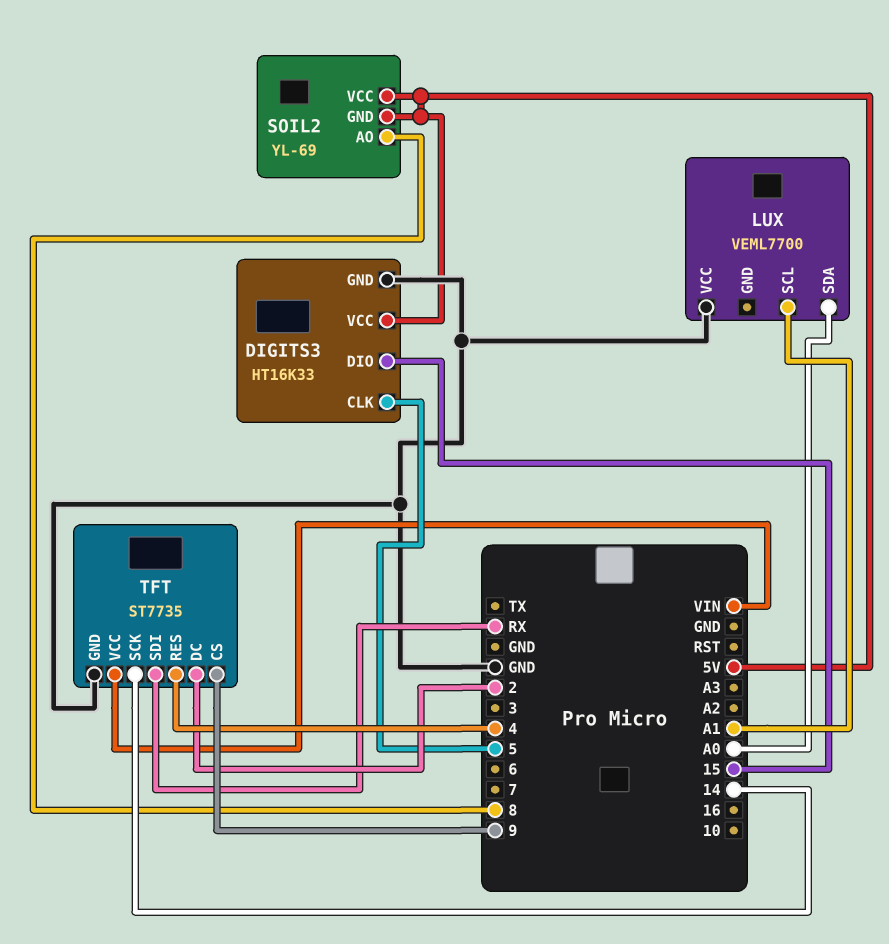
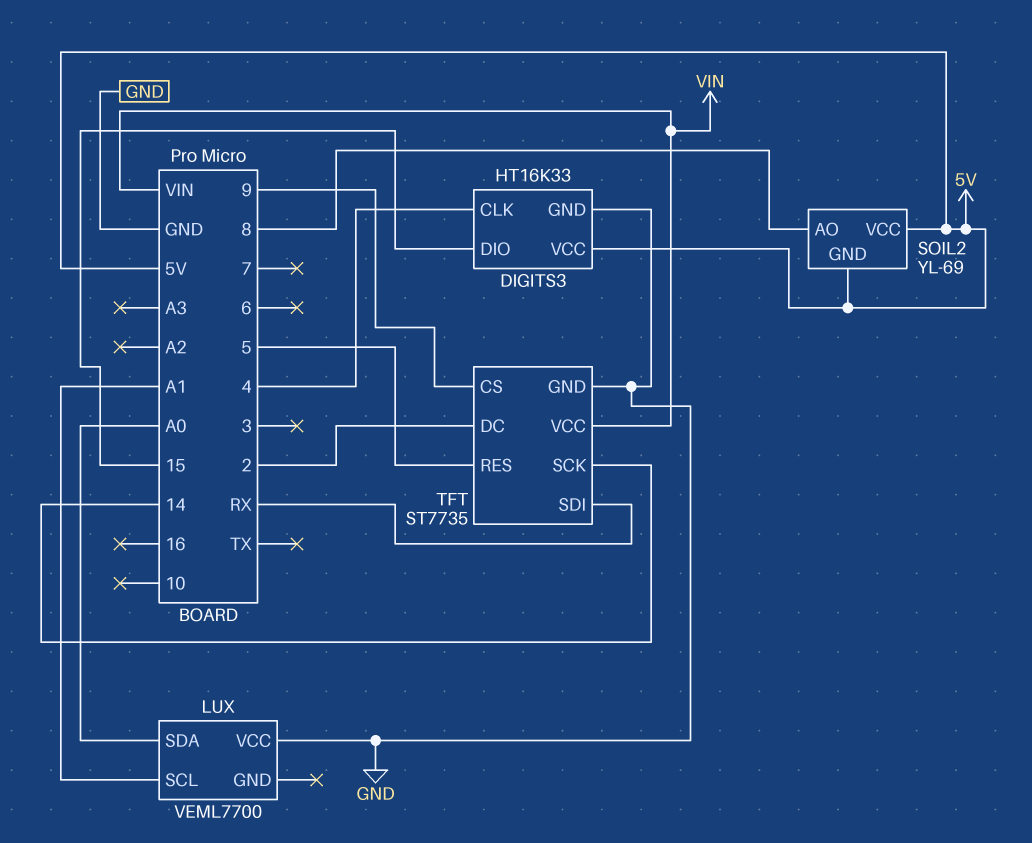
DIGITS3 pin CLK: 5 -> 4
TFT pin RES: 4 -> 5

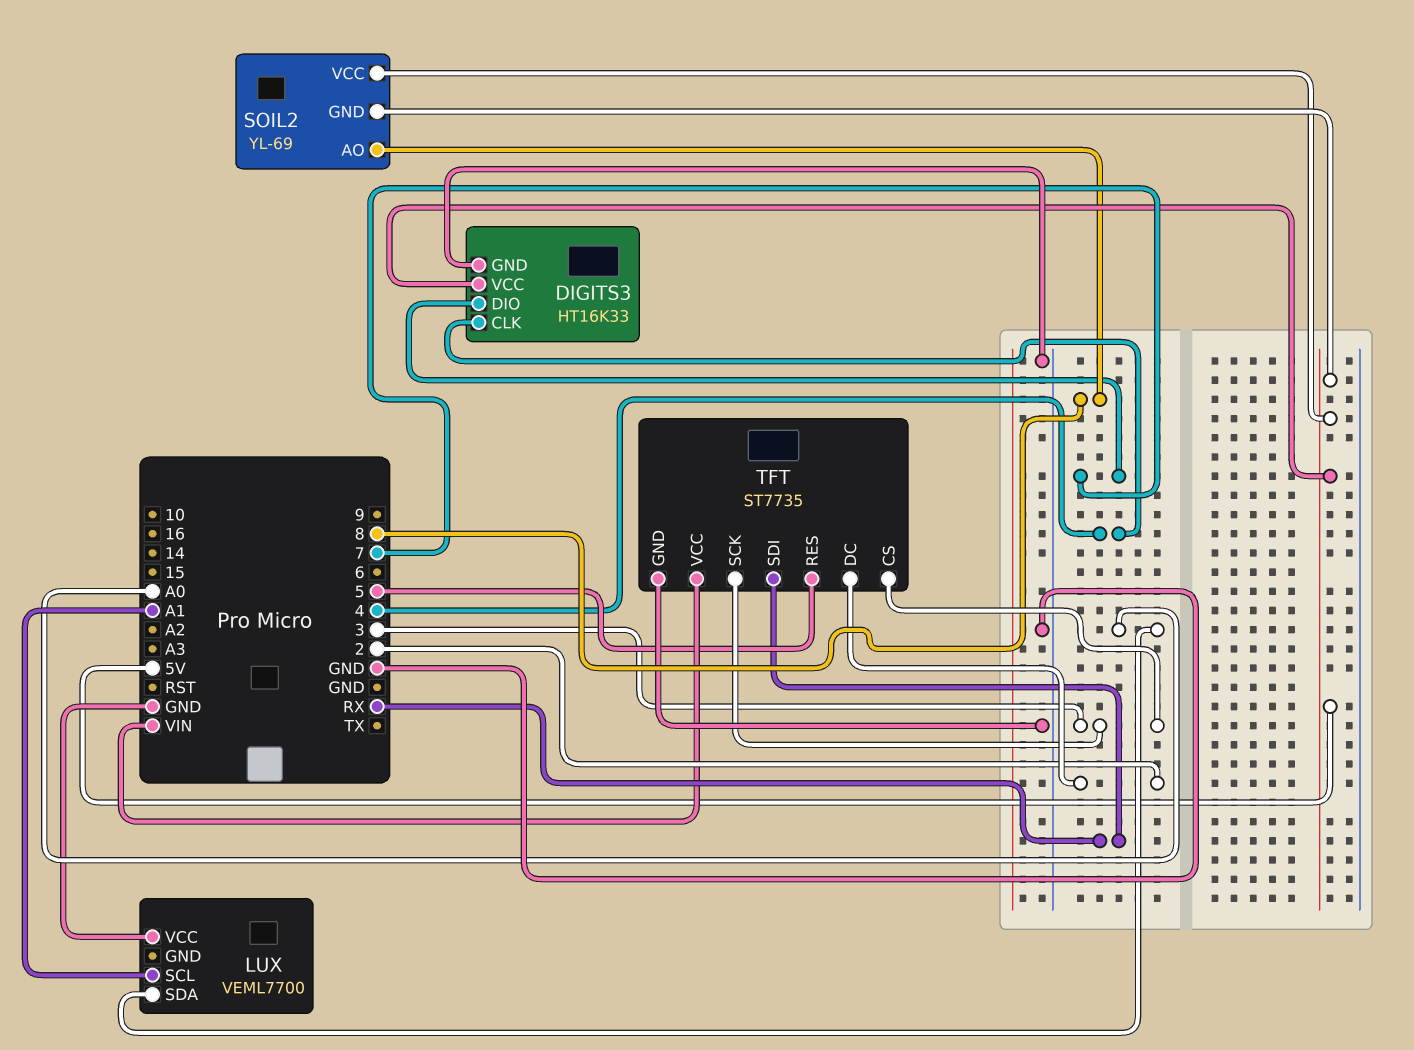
DIGITS3 pin DIO: 15 -> 7
TFT pin CS: 9 -> 3
TFT pin SCK: 14 -> 3

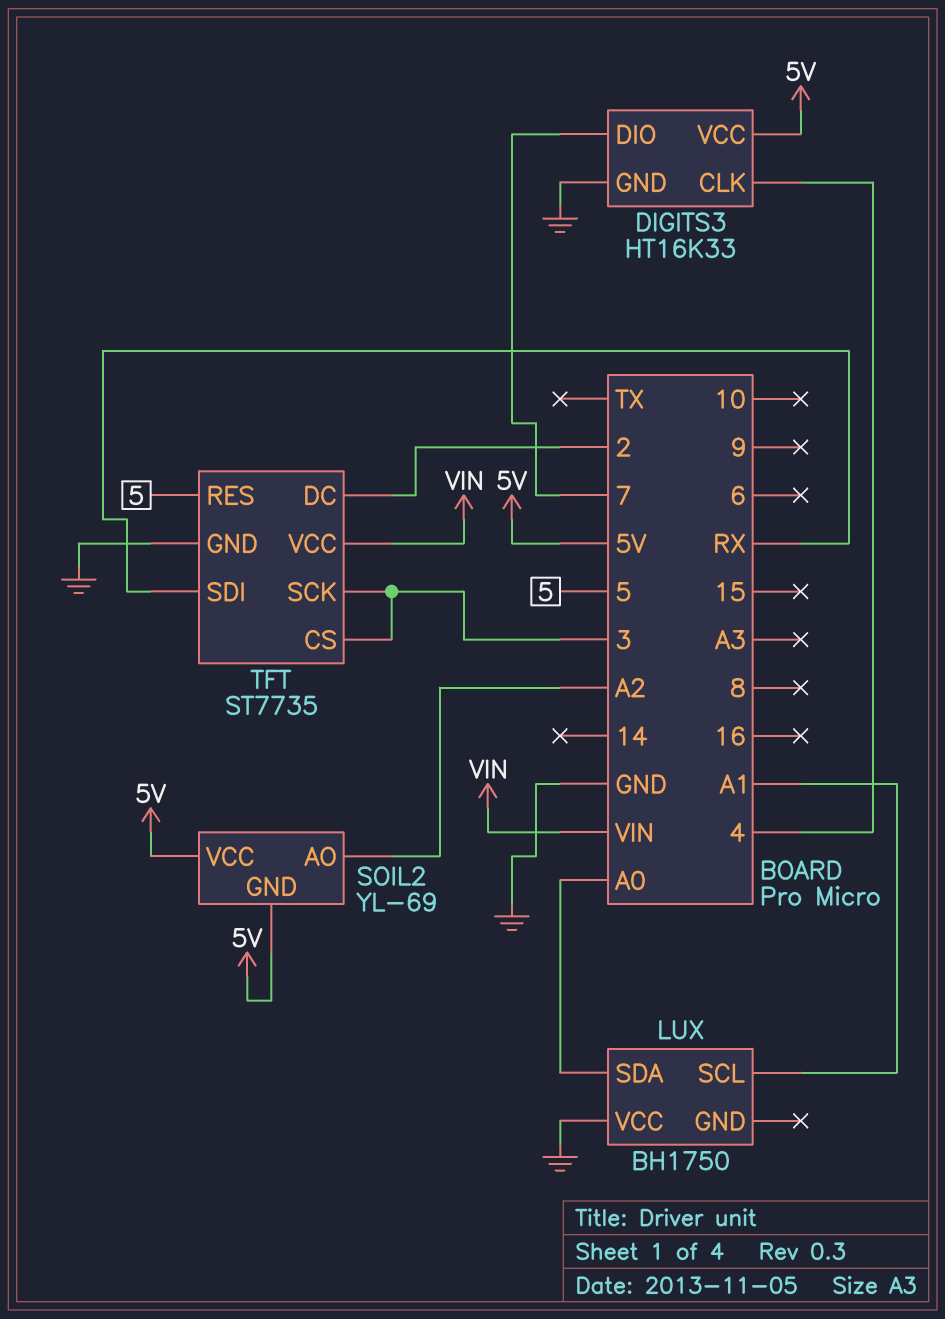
LUX: VEML7700 -> BH1750
SOIL2 pin AO: 8 -> A2

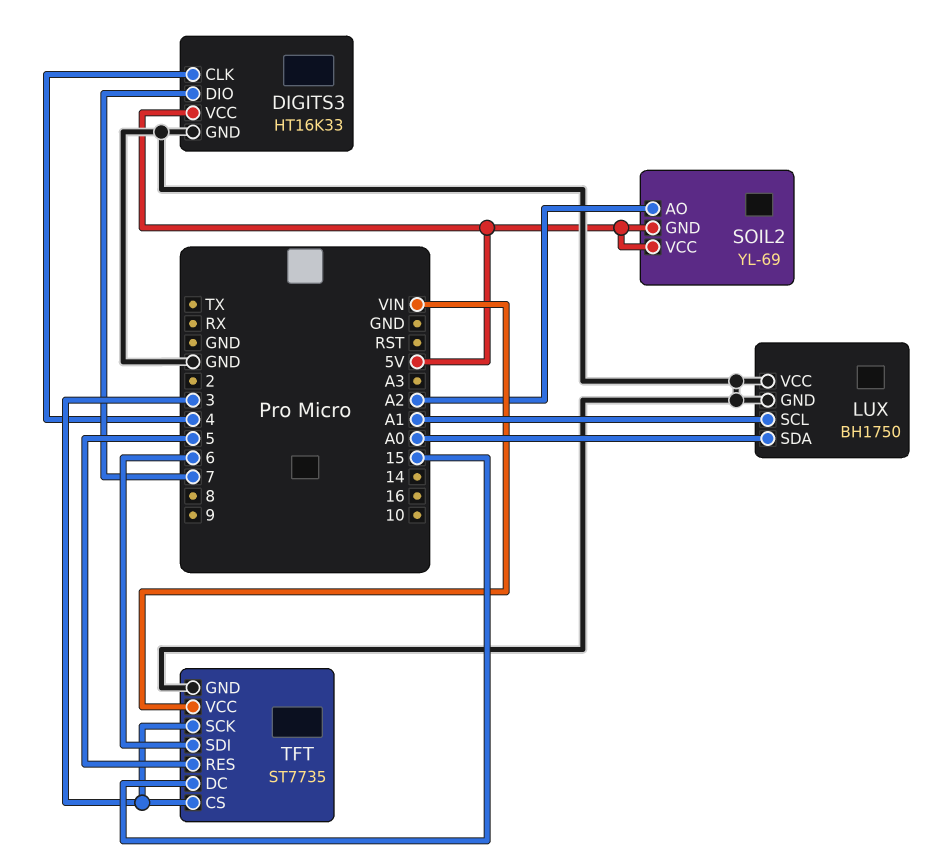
LUX pin GND: none -> GND
TFT pin DC: 2 -> 15
TFT pin SDI: RX -> 6

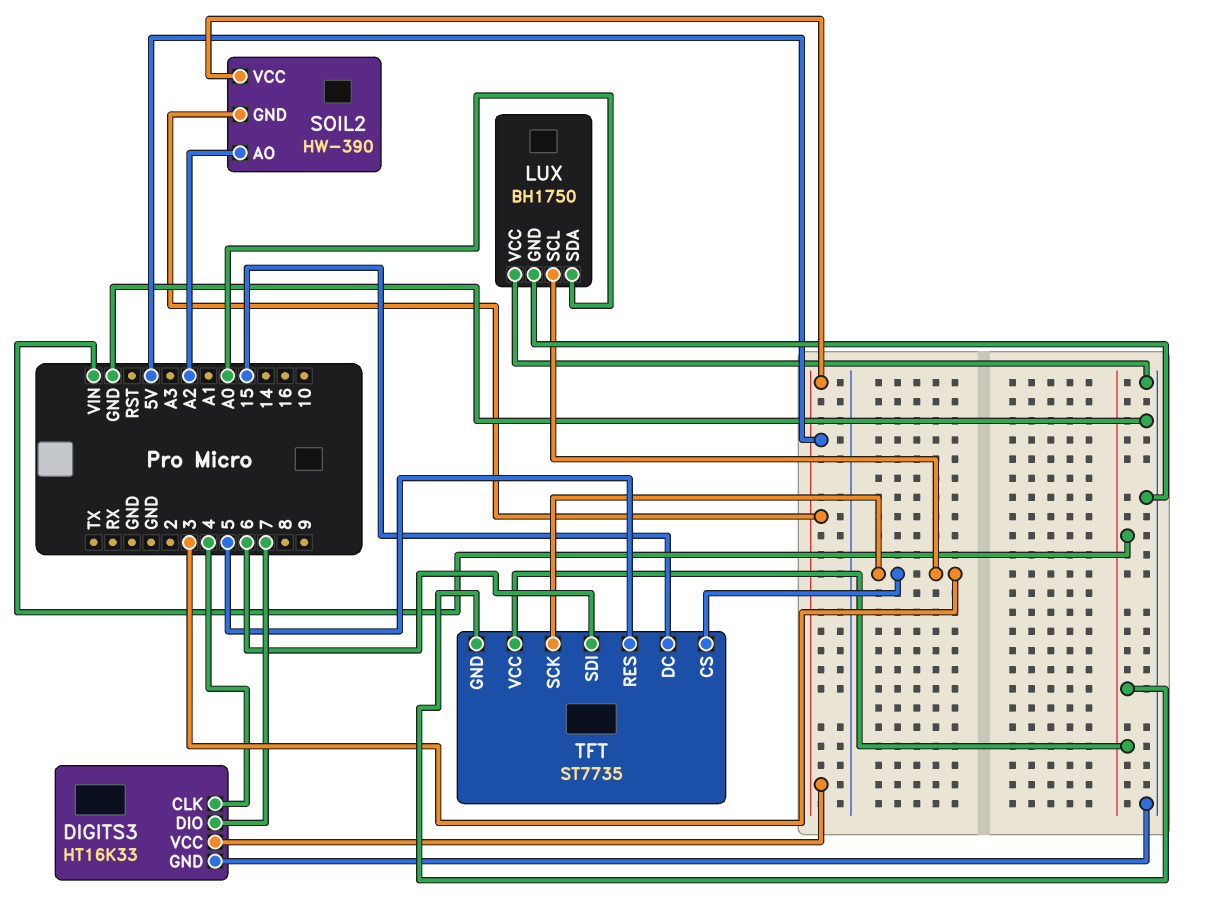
LUX pin SCL: A1 -> 3
SOIL2: YL-69 -> HW-390
TFT pin GND: GND -> VIN

